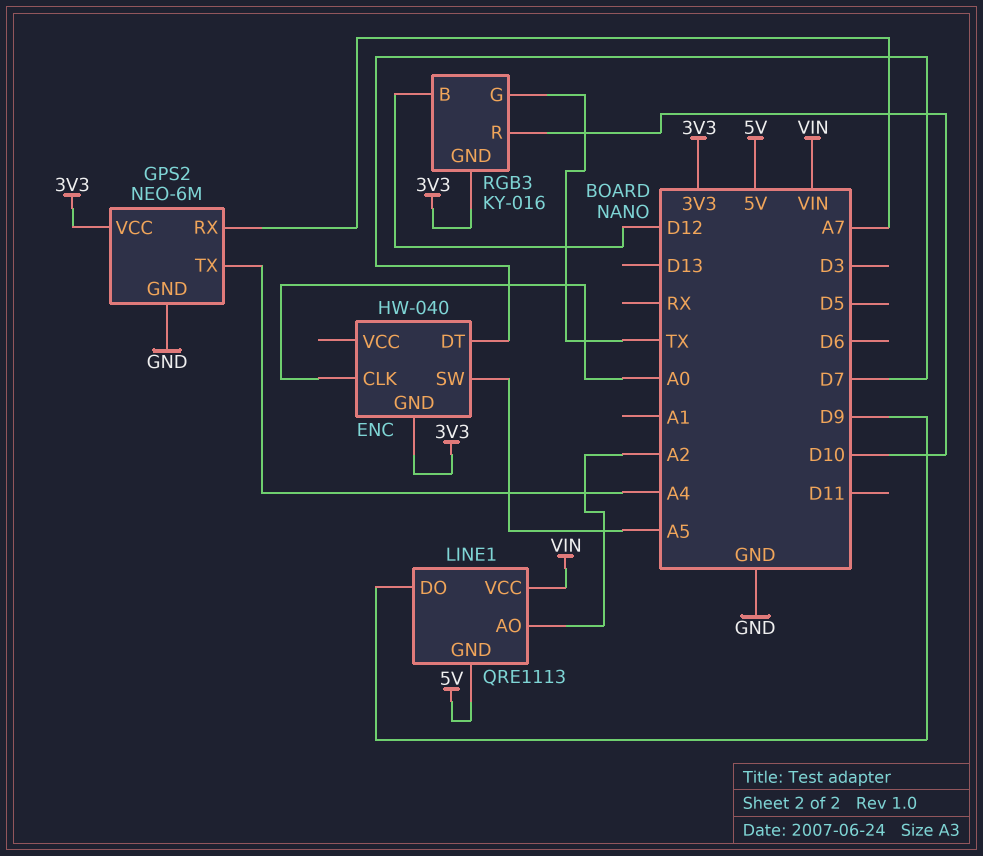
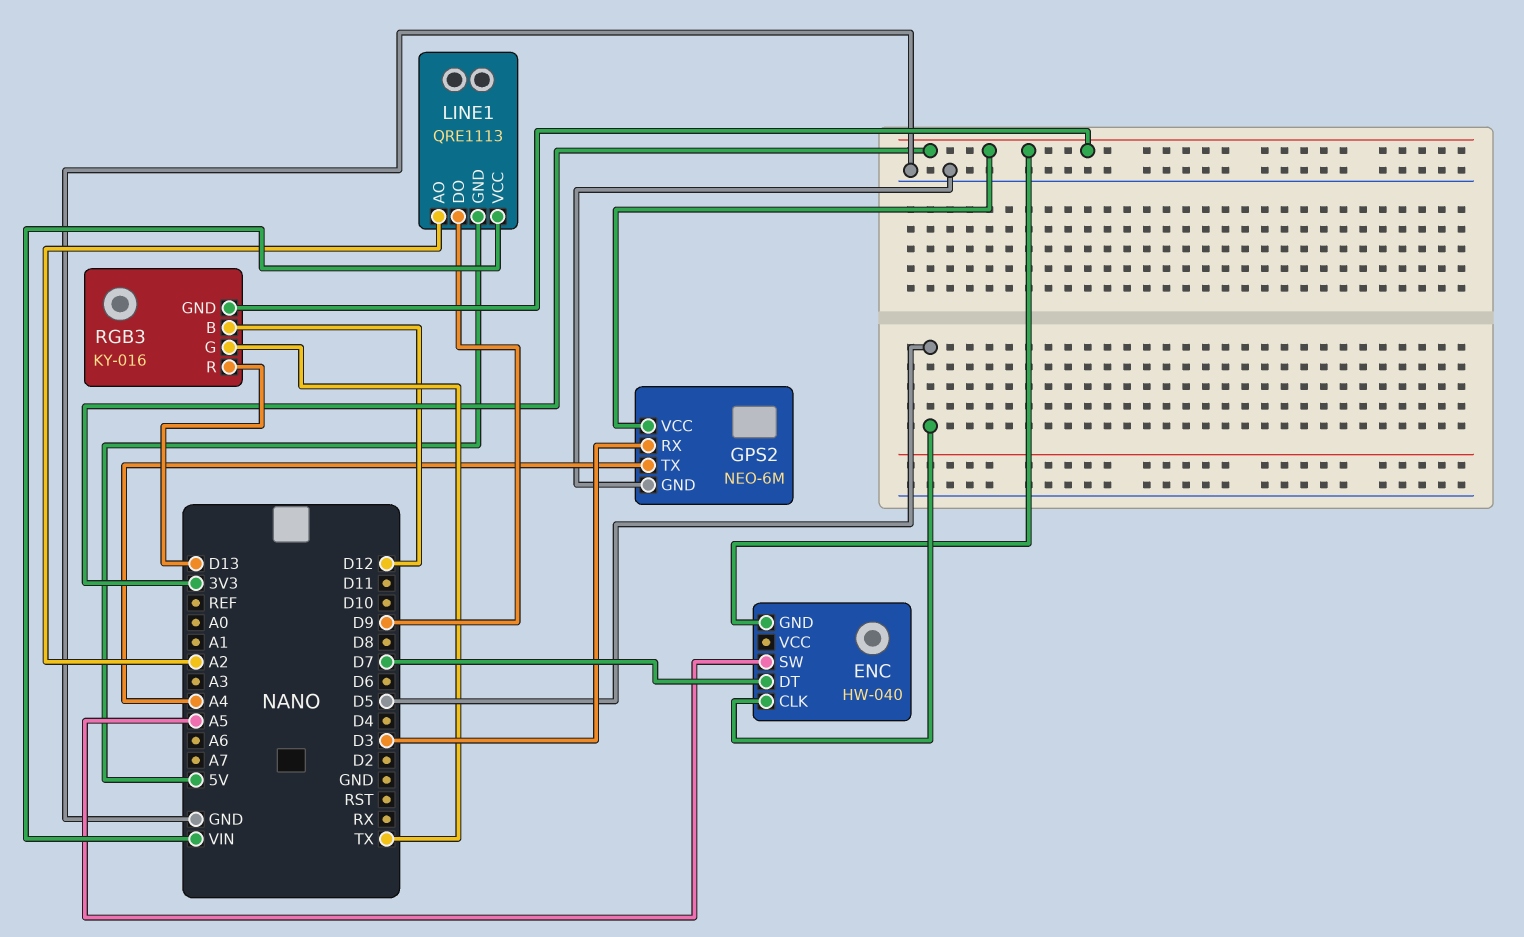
ENC pin CLK: A0 -> D5
GPS2 pin RX: A7 -> D3
RGB3 pin R: D10 -> D13

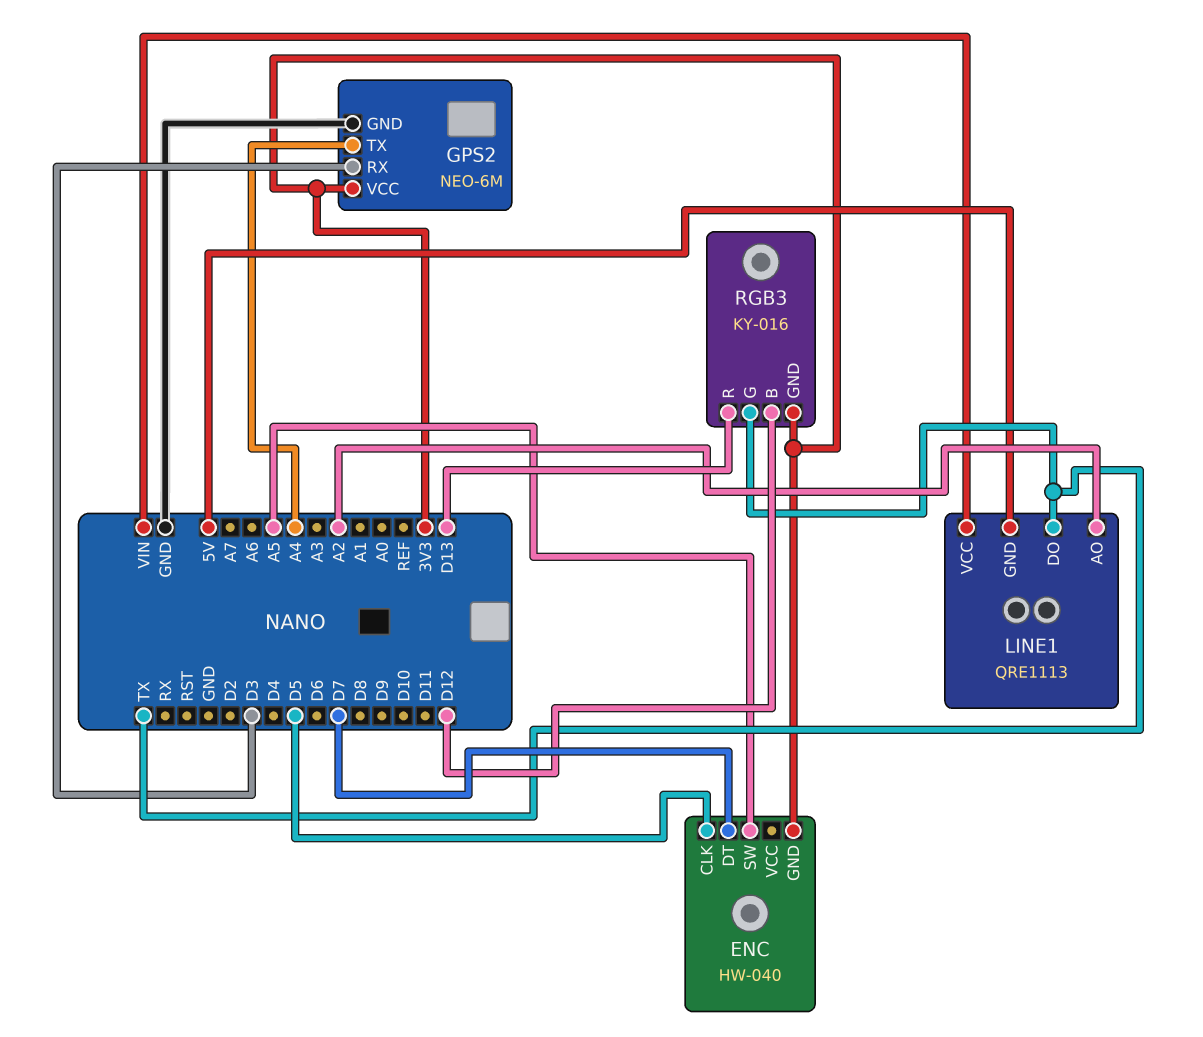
LINE1 pin DO: D9 -> TX

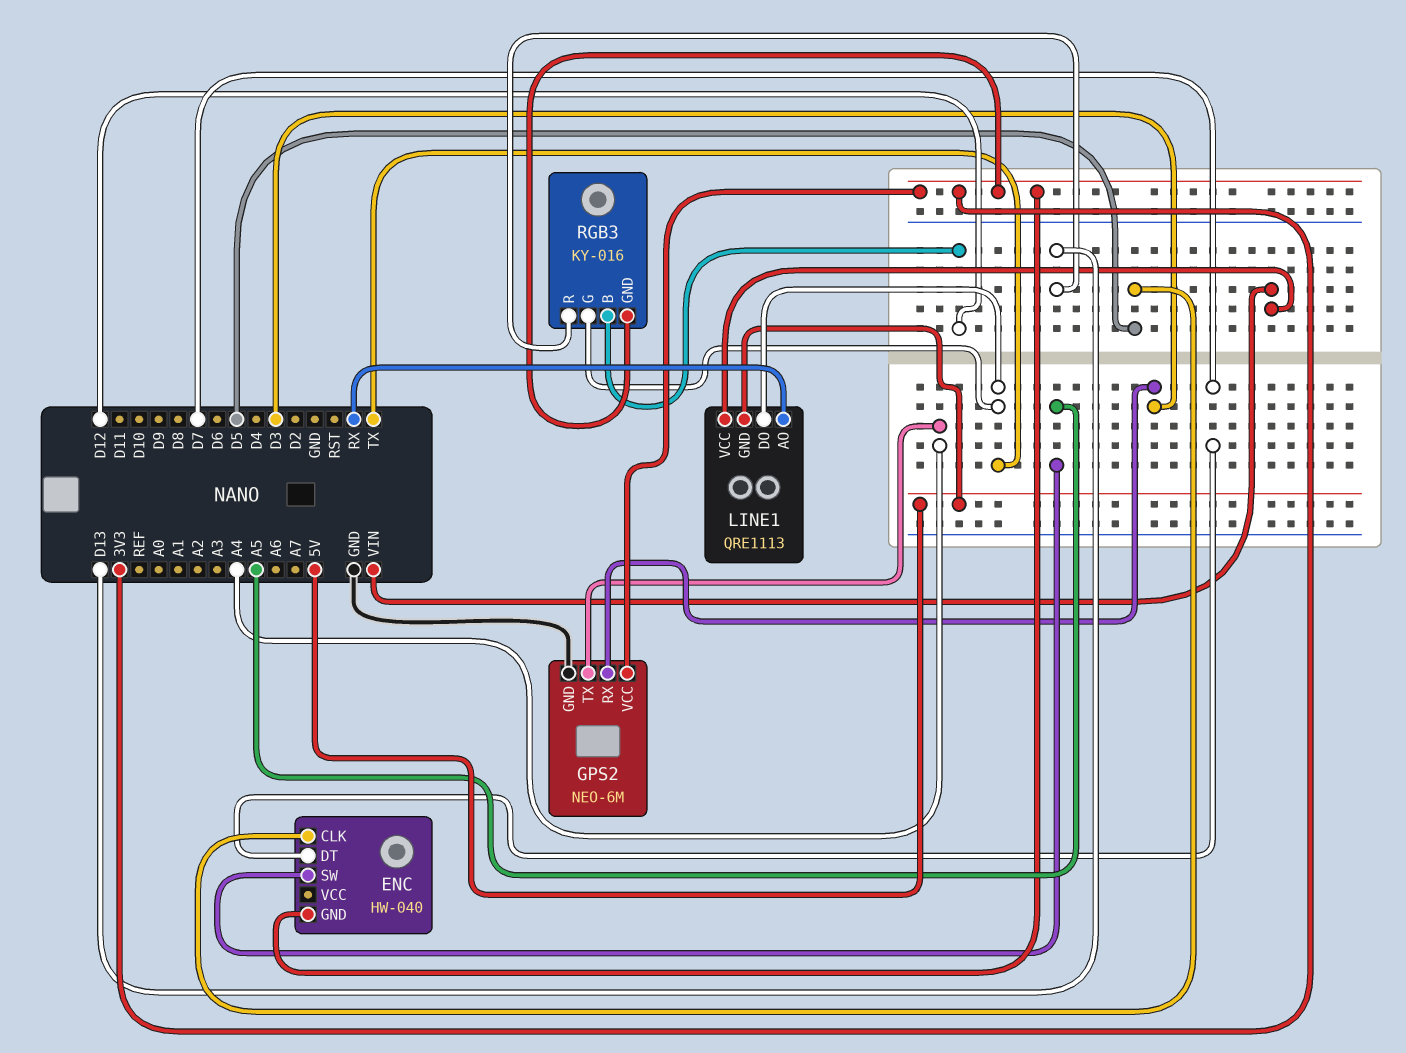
LINE1 pin AO: A2 -> RX

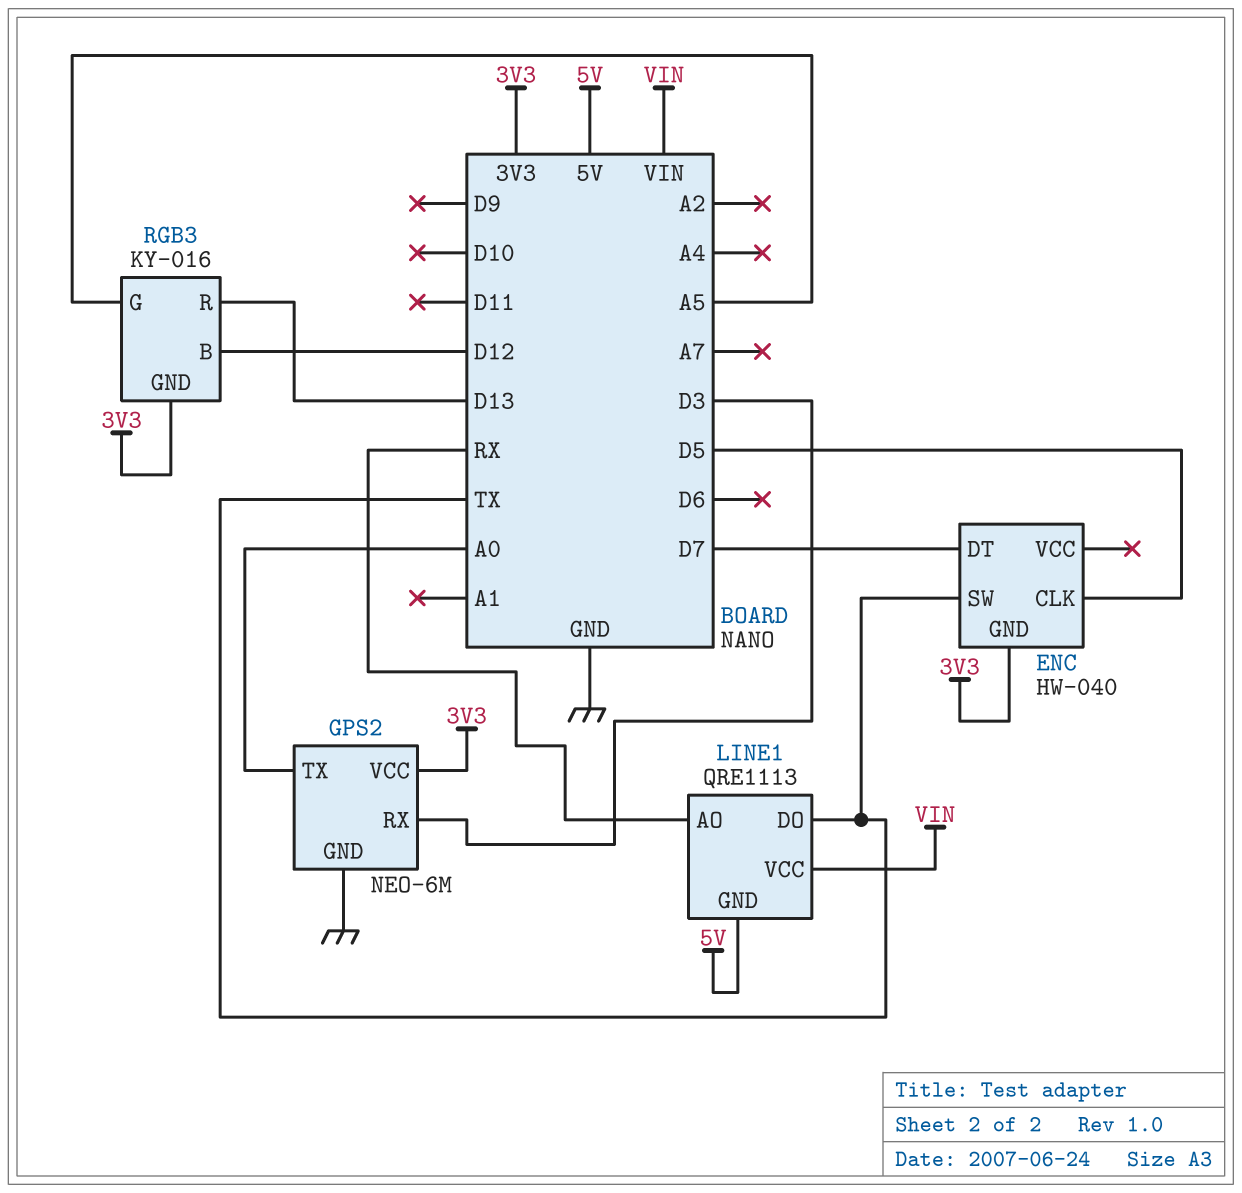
ENC pin SW: A5 -> TX
GPS2 pin TX: A4 -> A0
RGB3 pin G: TX -> A5

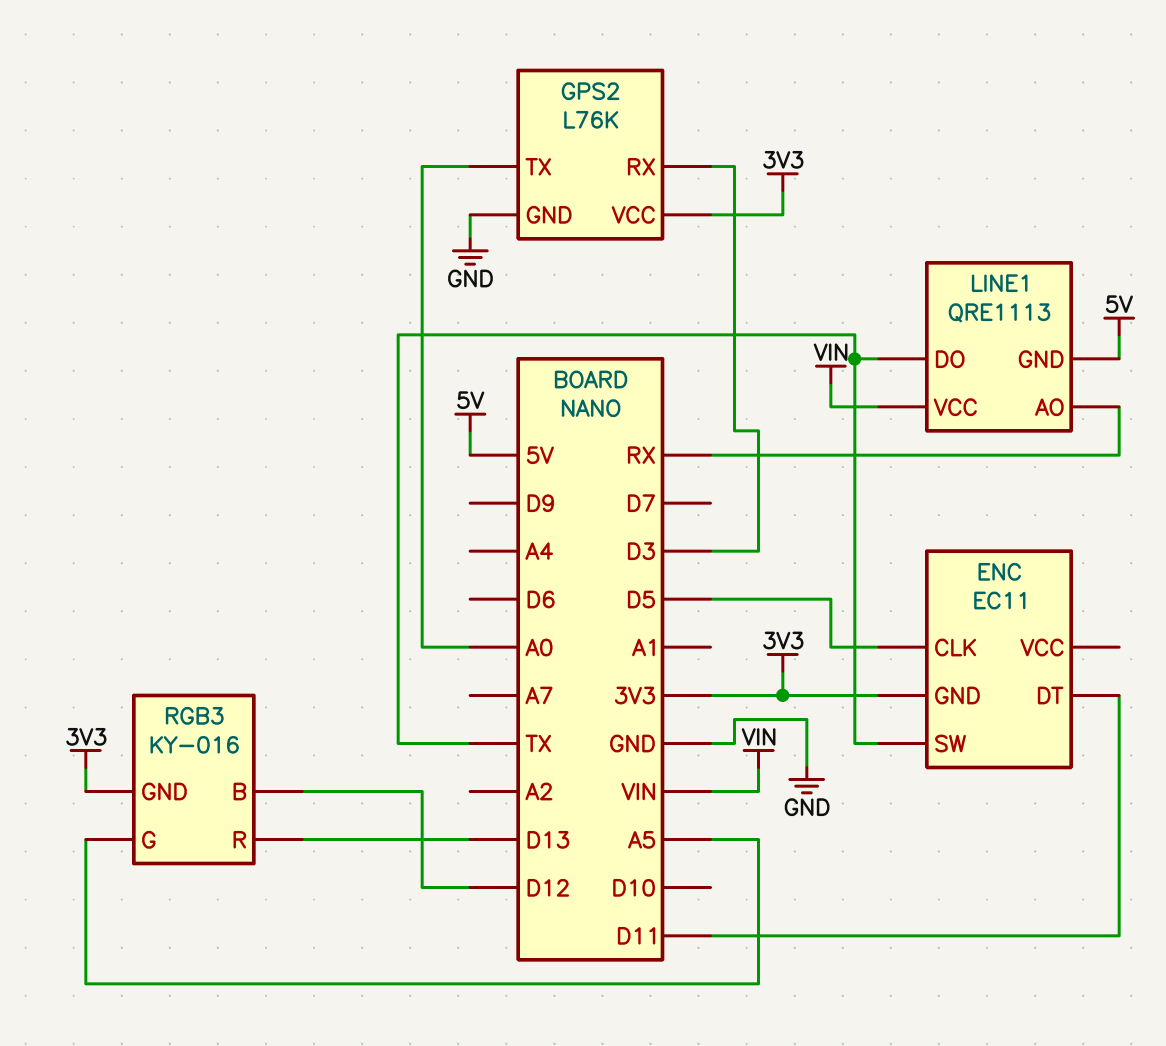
ENC: HW-040 -> EC11
ENC pin DT: D7 -> D11
GPS2: NEO-6M -> L76K

